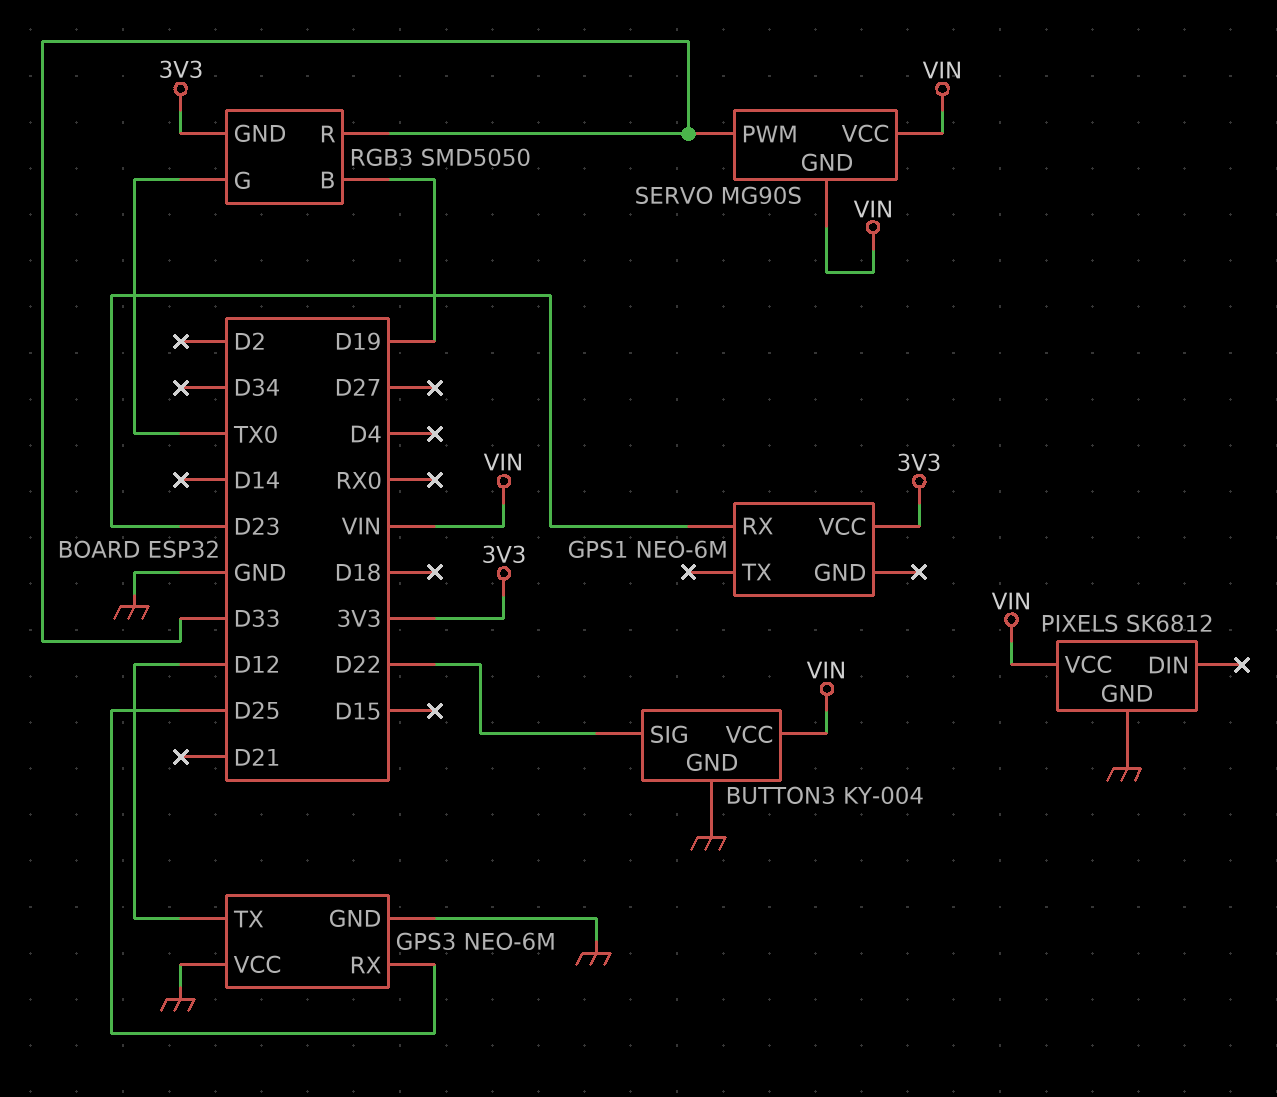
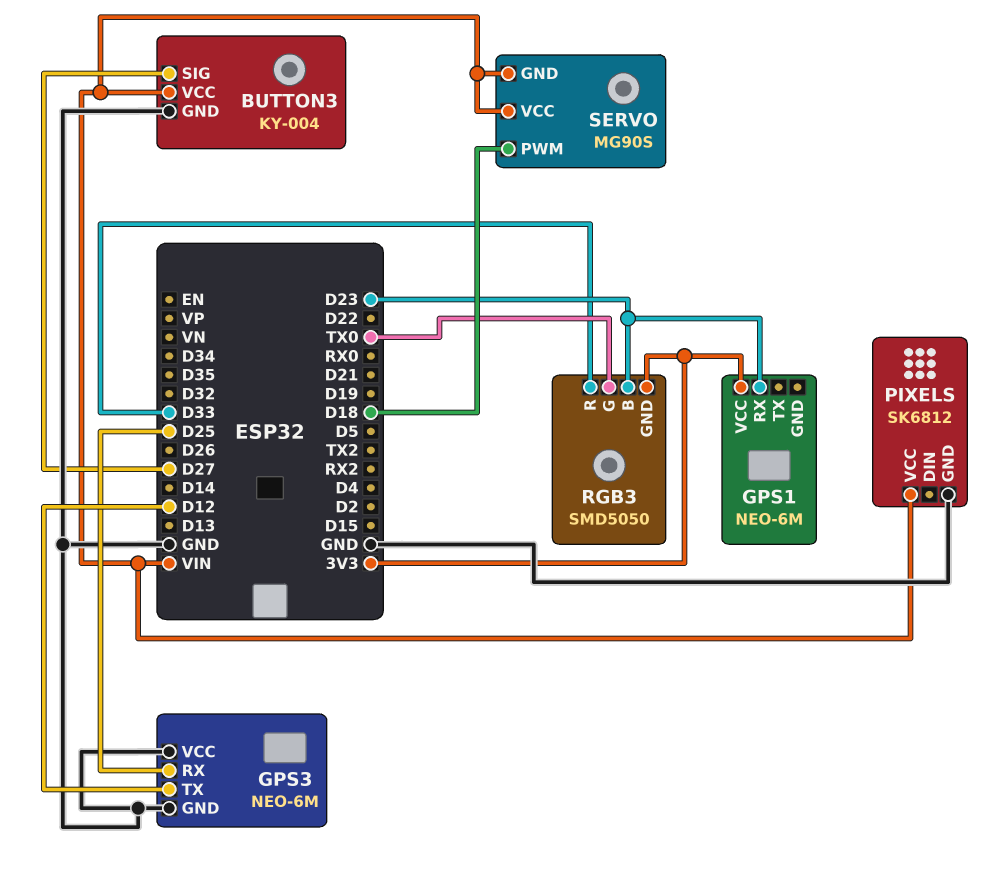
BUTTON3 pin SIG: D22 -> D27
RGB3 pin B: D19 -> D23
SERVO pin PWM: D33 -> D18

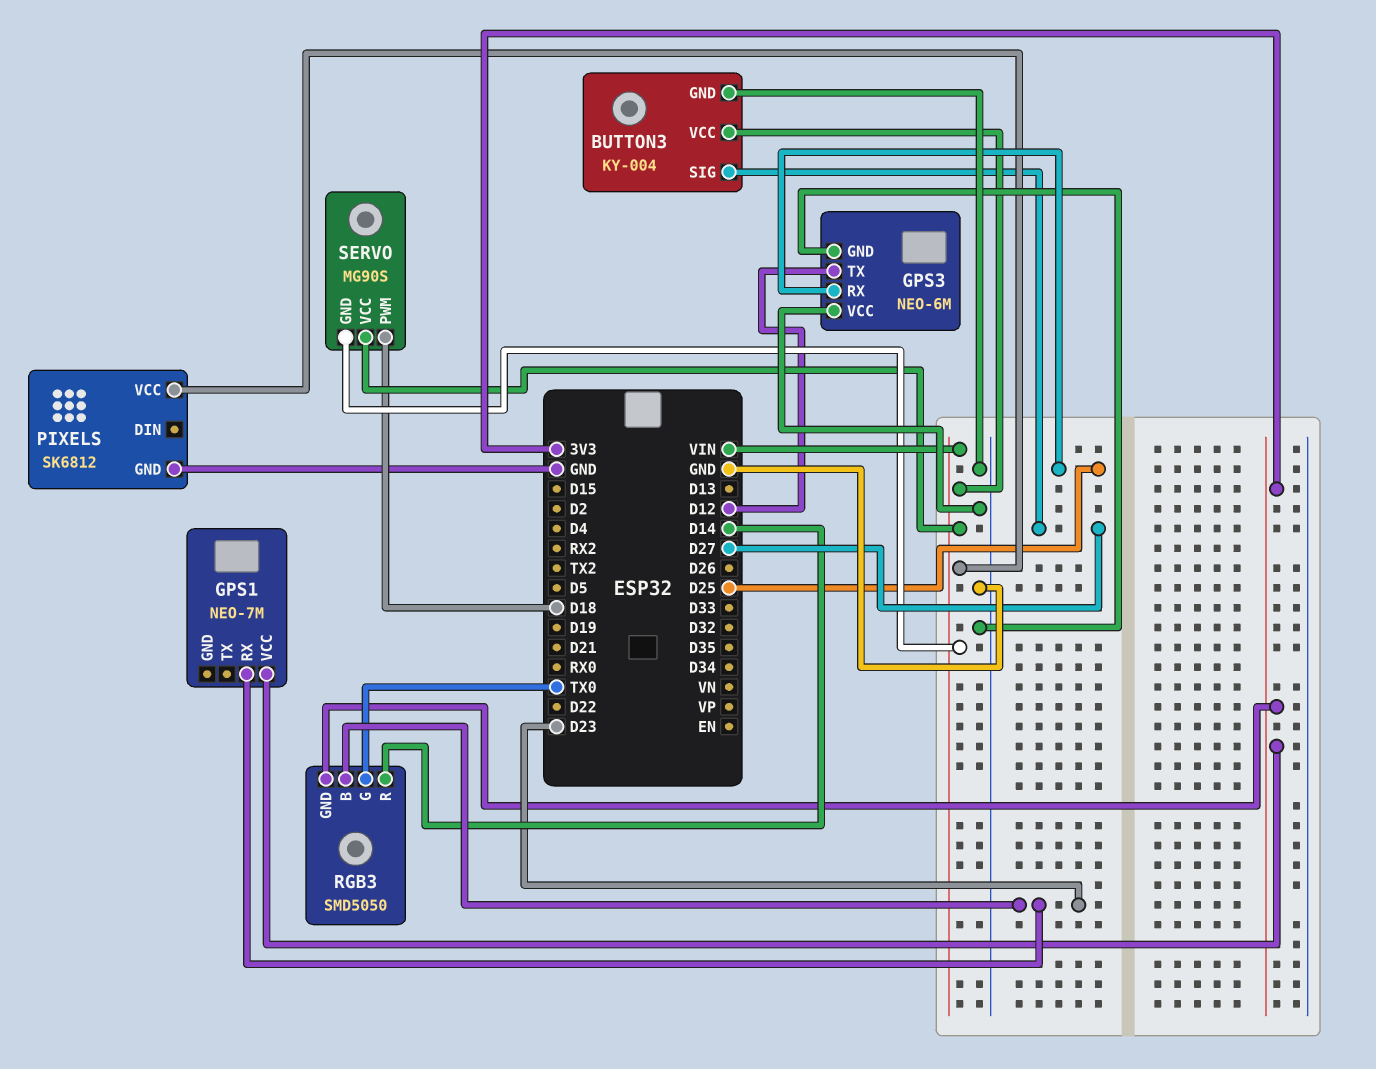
GPS1: NEO-6M -> NEO-7M
RGB3 pin R: D33 -> D14

